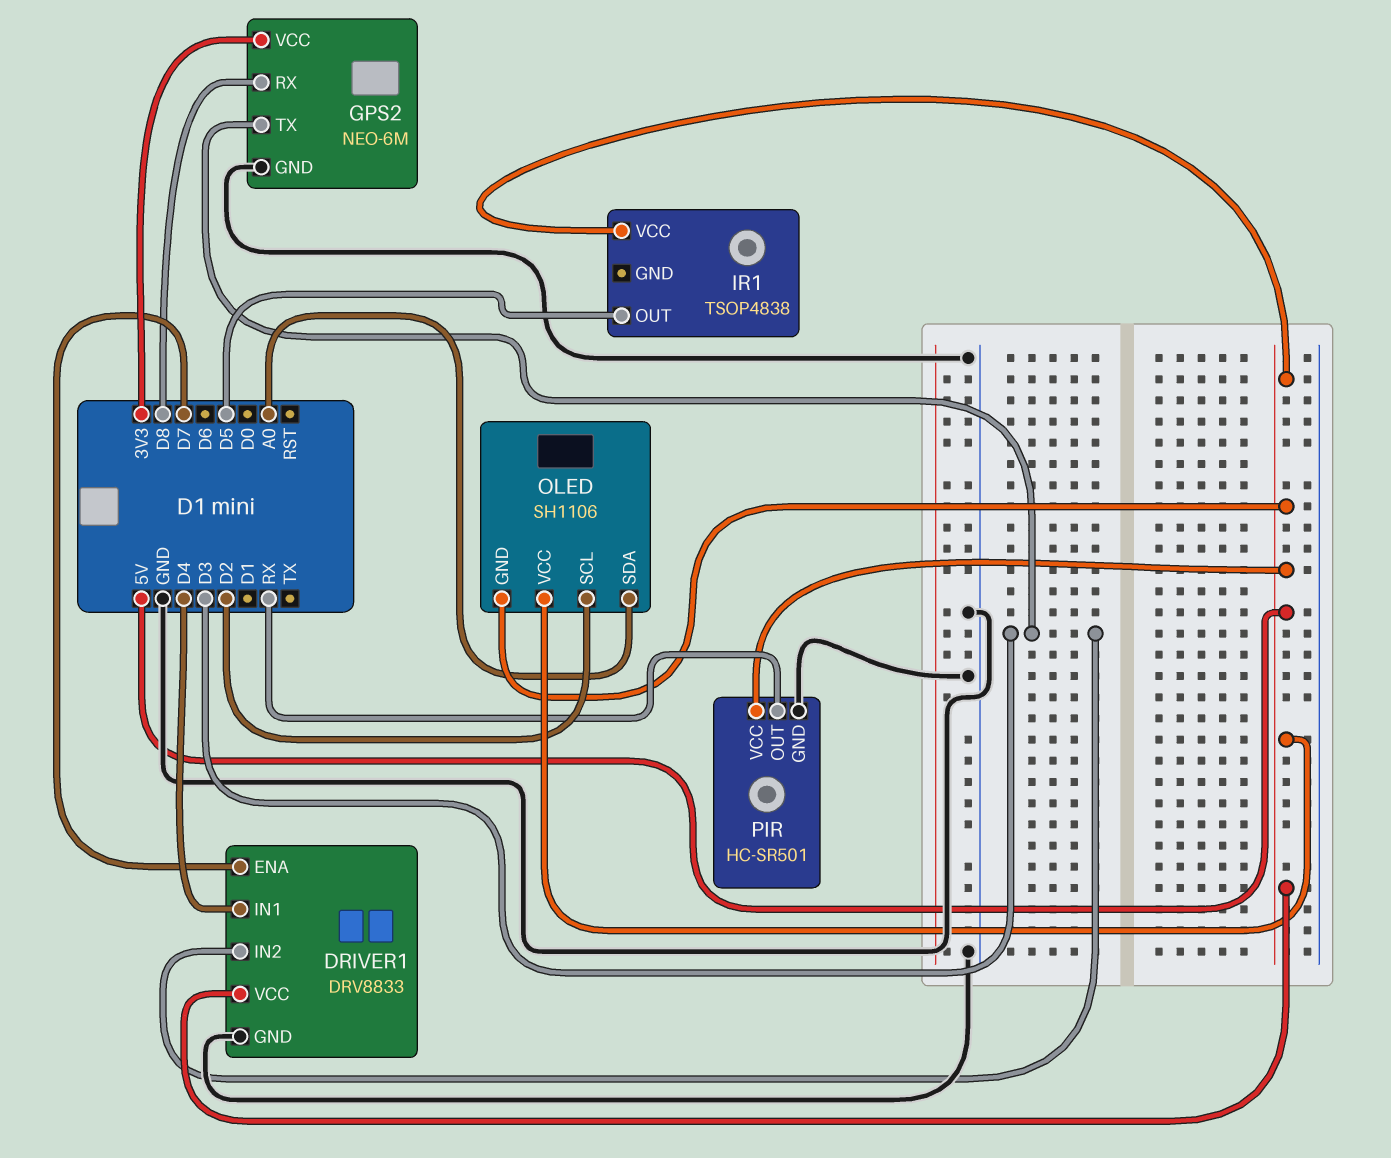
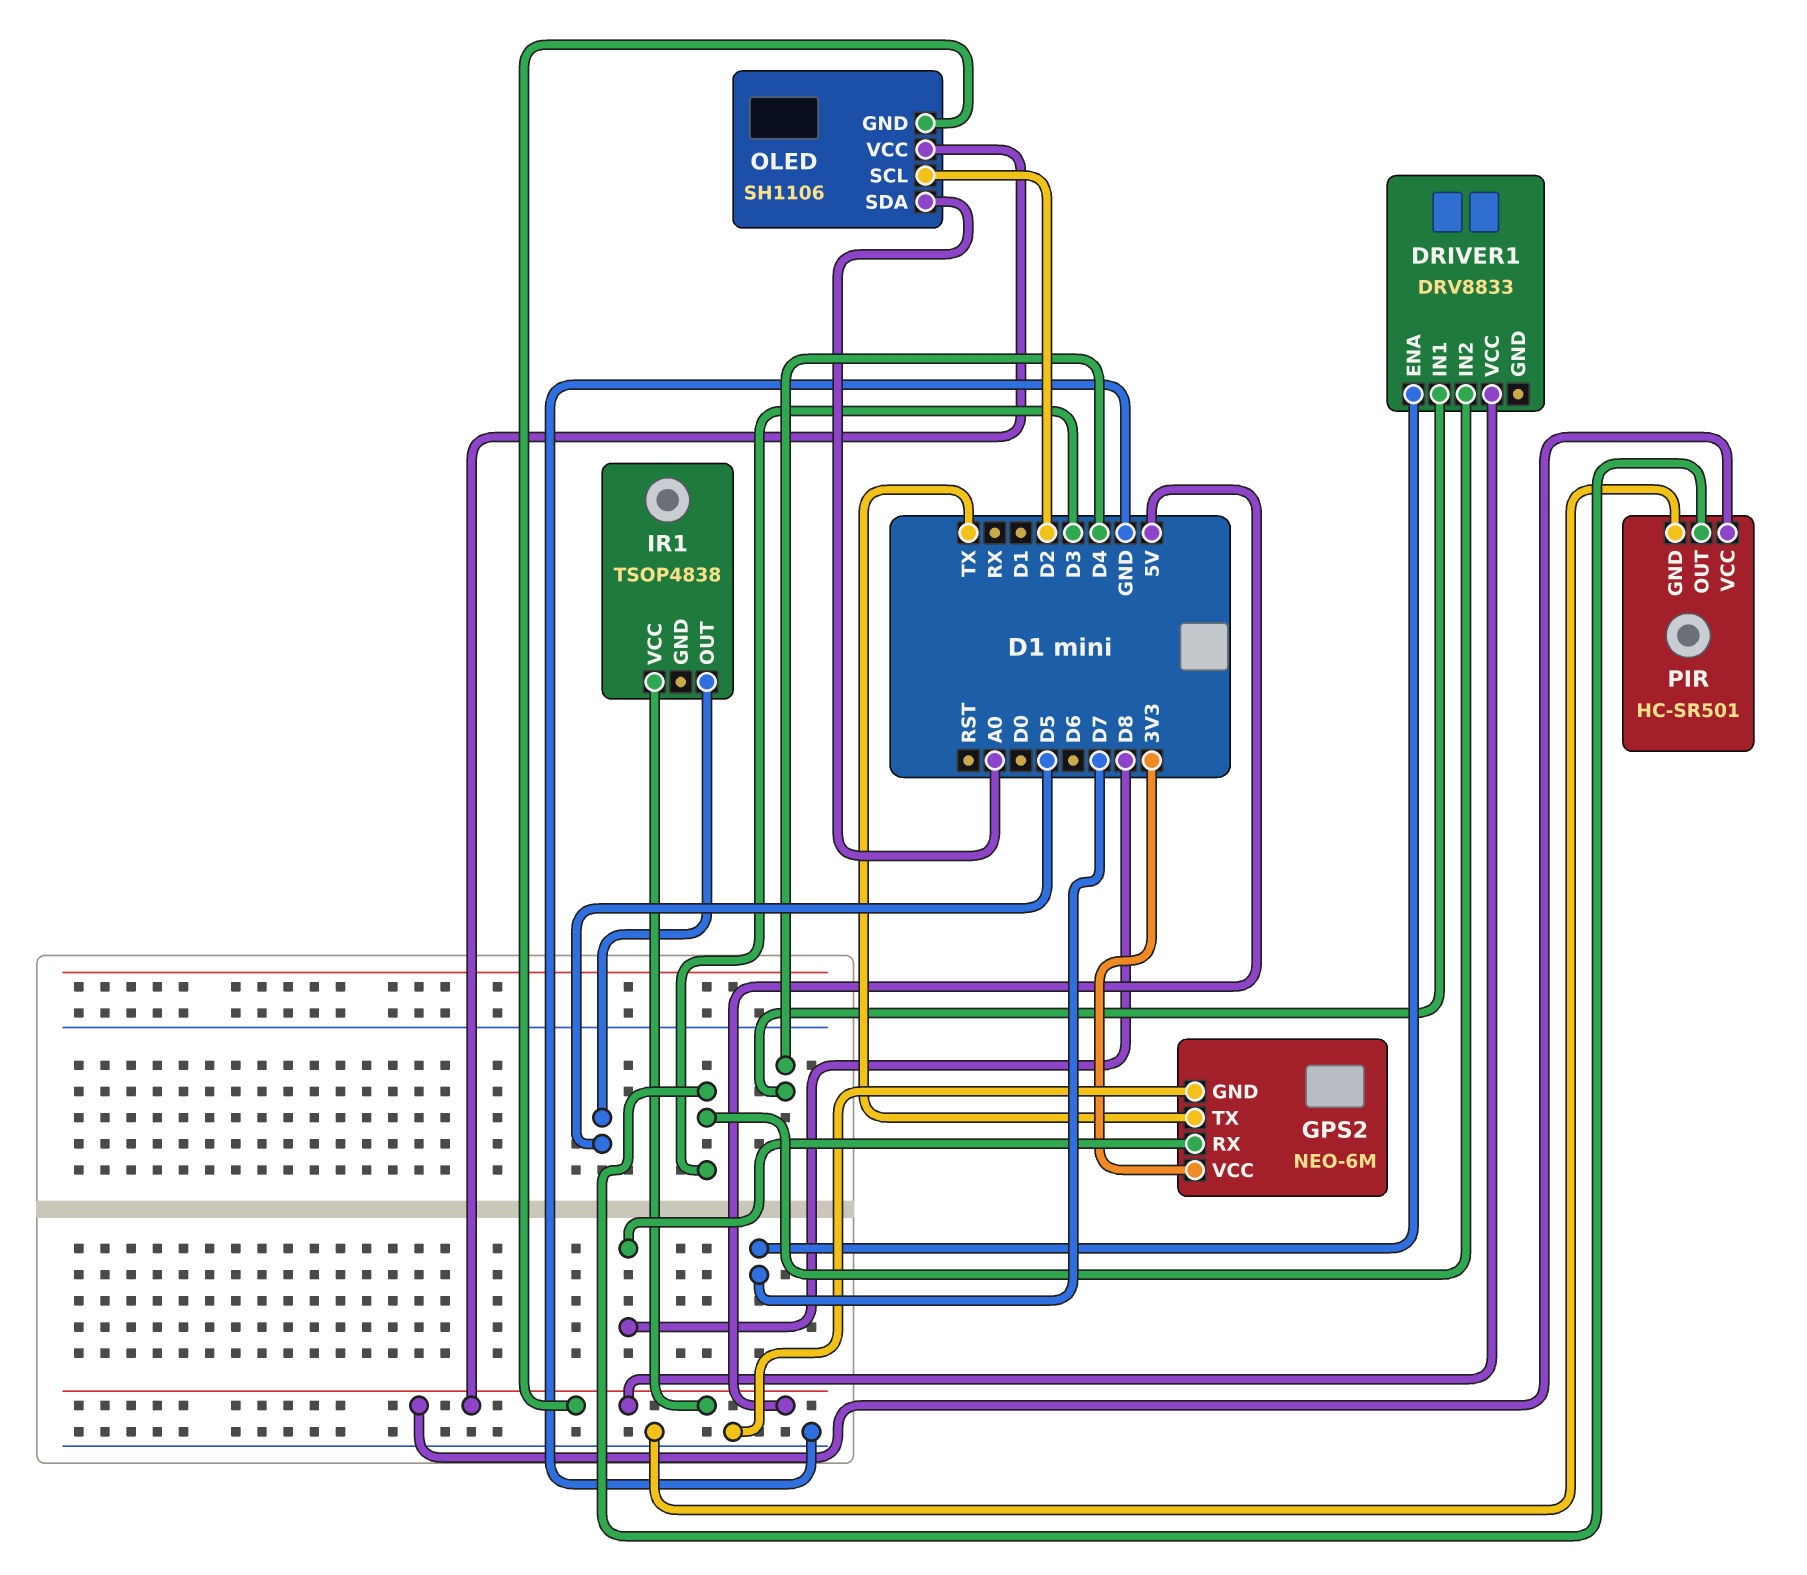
DRIVER1 pin GND: GND -> none
GPS2 pin TX: D3 -> TX
PIR pin OUT: RX -> D3

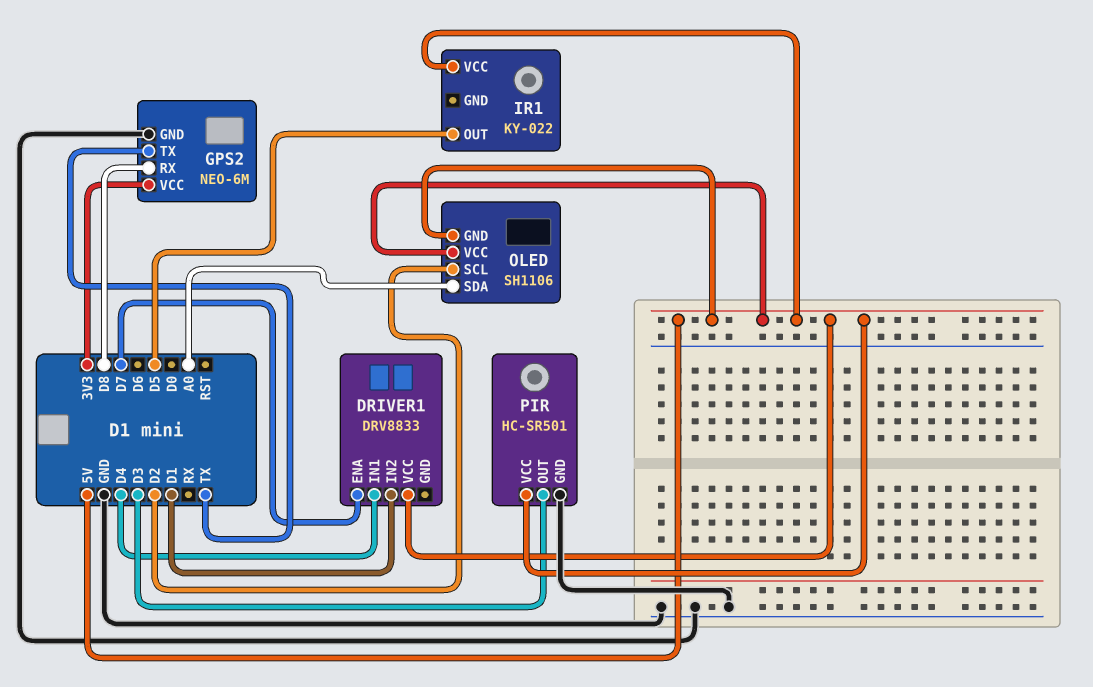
DRIVER1 pin IN2: D3 -> D1
IR1: TSOP4838 -> KY-022

